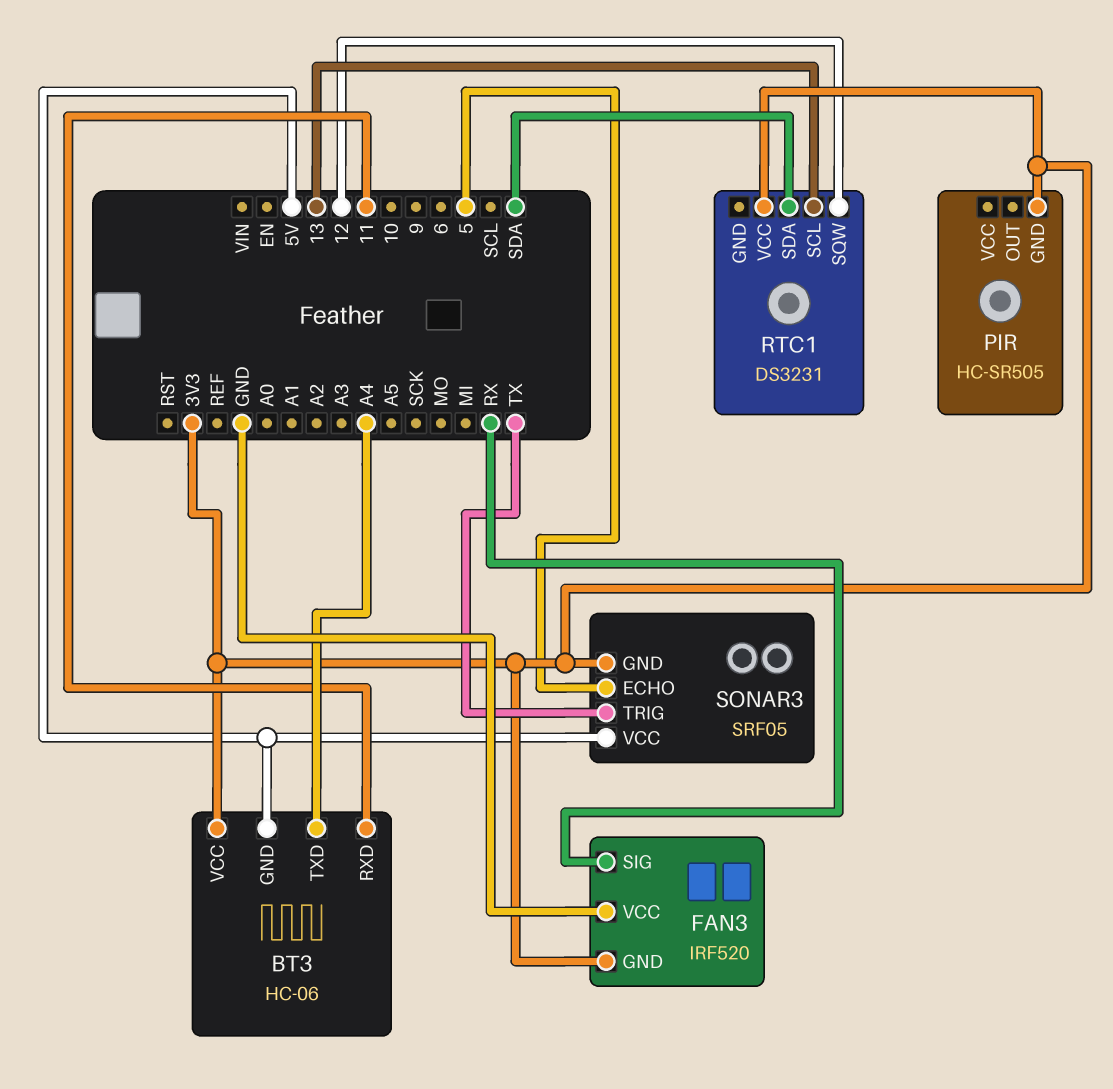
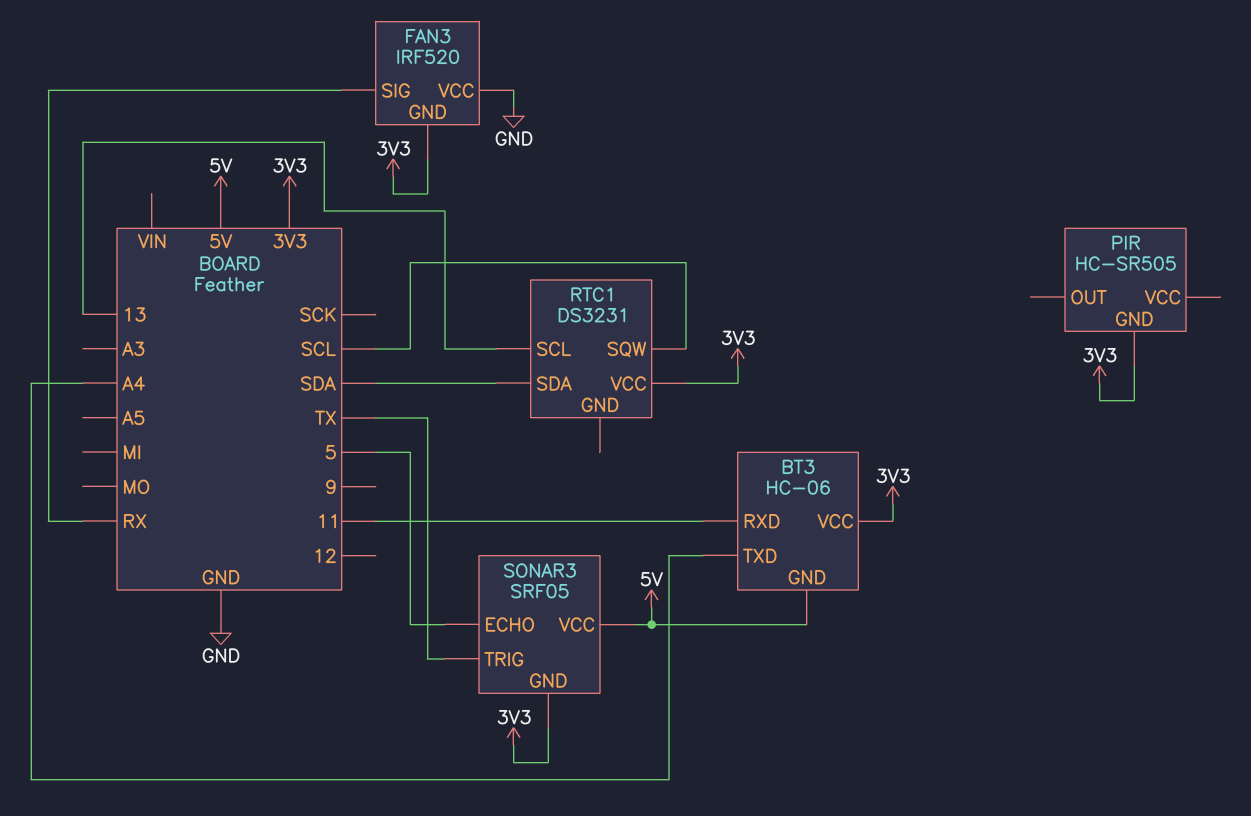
RTC1 pin SQW: 12 -> SCL

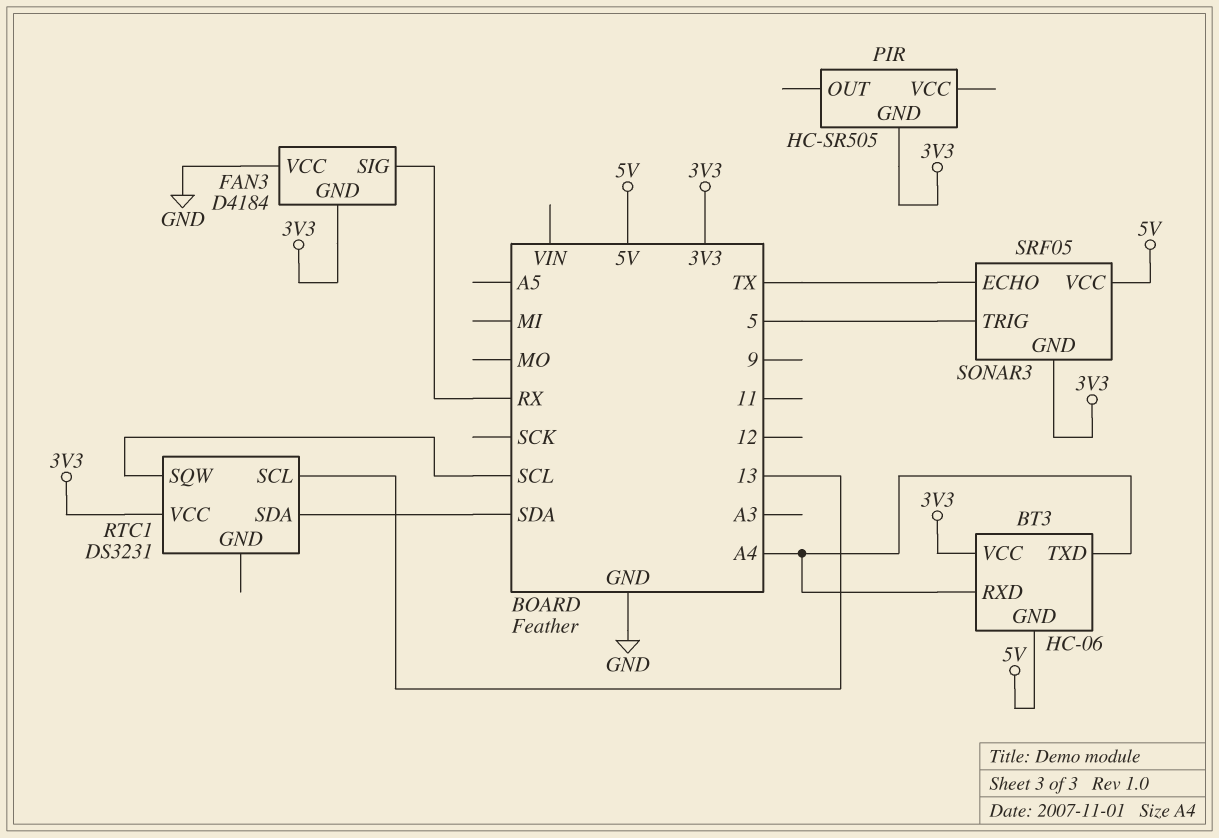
BT3 pin RXD: 11 -> A4
FAN3: IRF520 -> D4184
SONAR3 pin ECHO: 5 -> TX
SONAR3 pin TRIG: TX -> 5

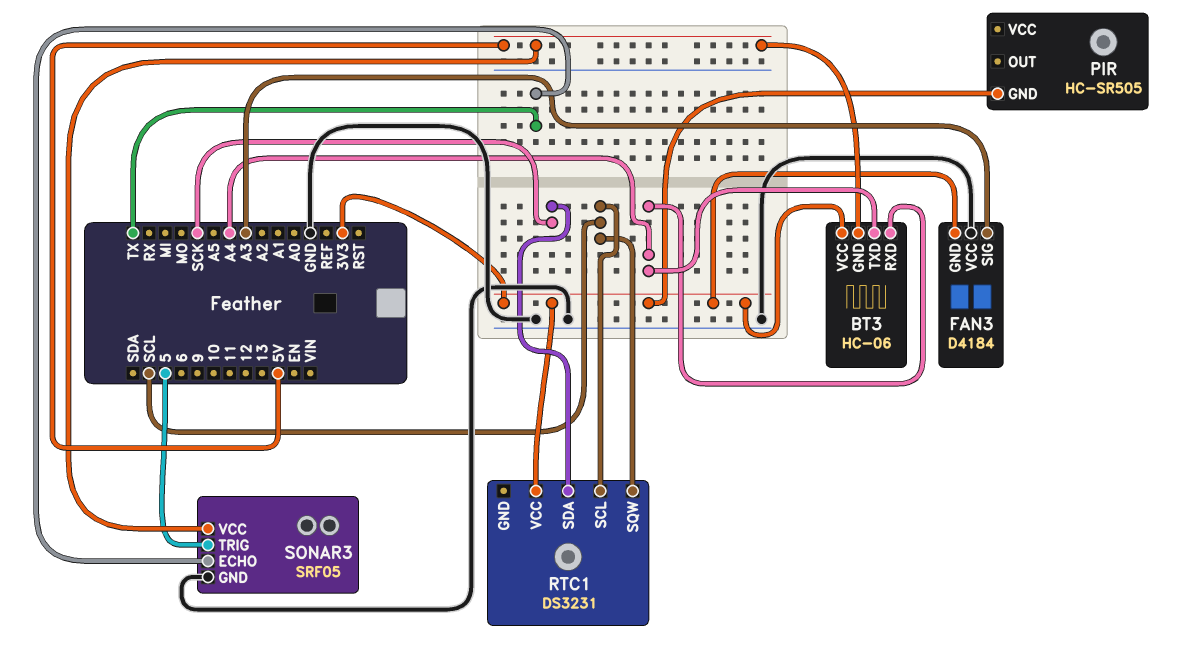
FAN3 pin SIG: RX -> A3
RTC1 pin SCL: 13 -> SCL
RTC1 pin SDA: SDA -> SCK
SONAR3 pin GND: 3V3 -> GND

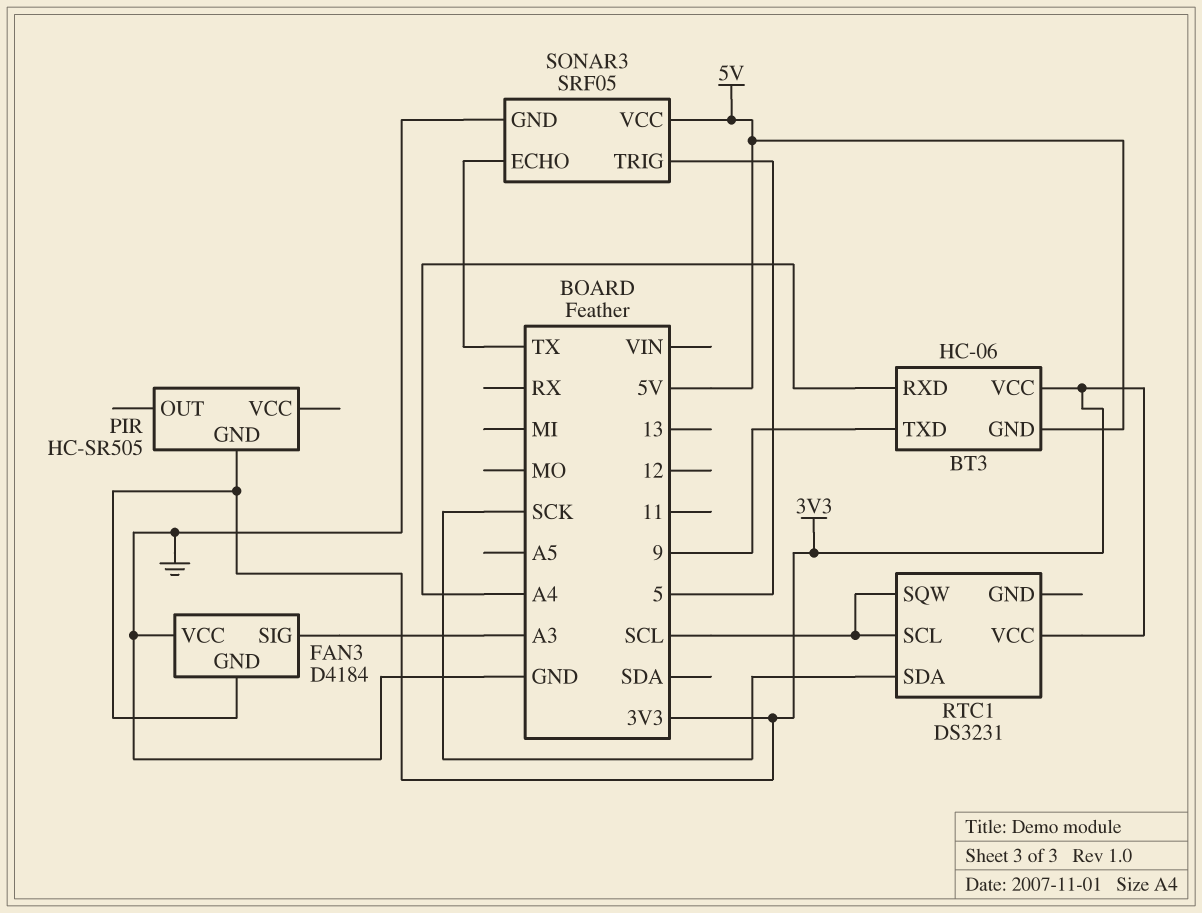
BT3 pin TXD: A4 -> 9

